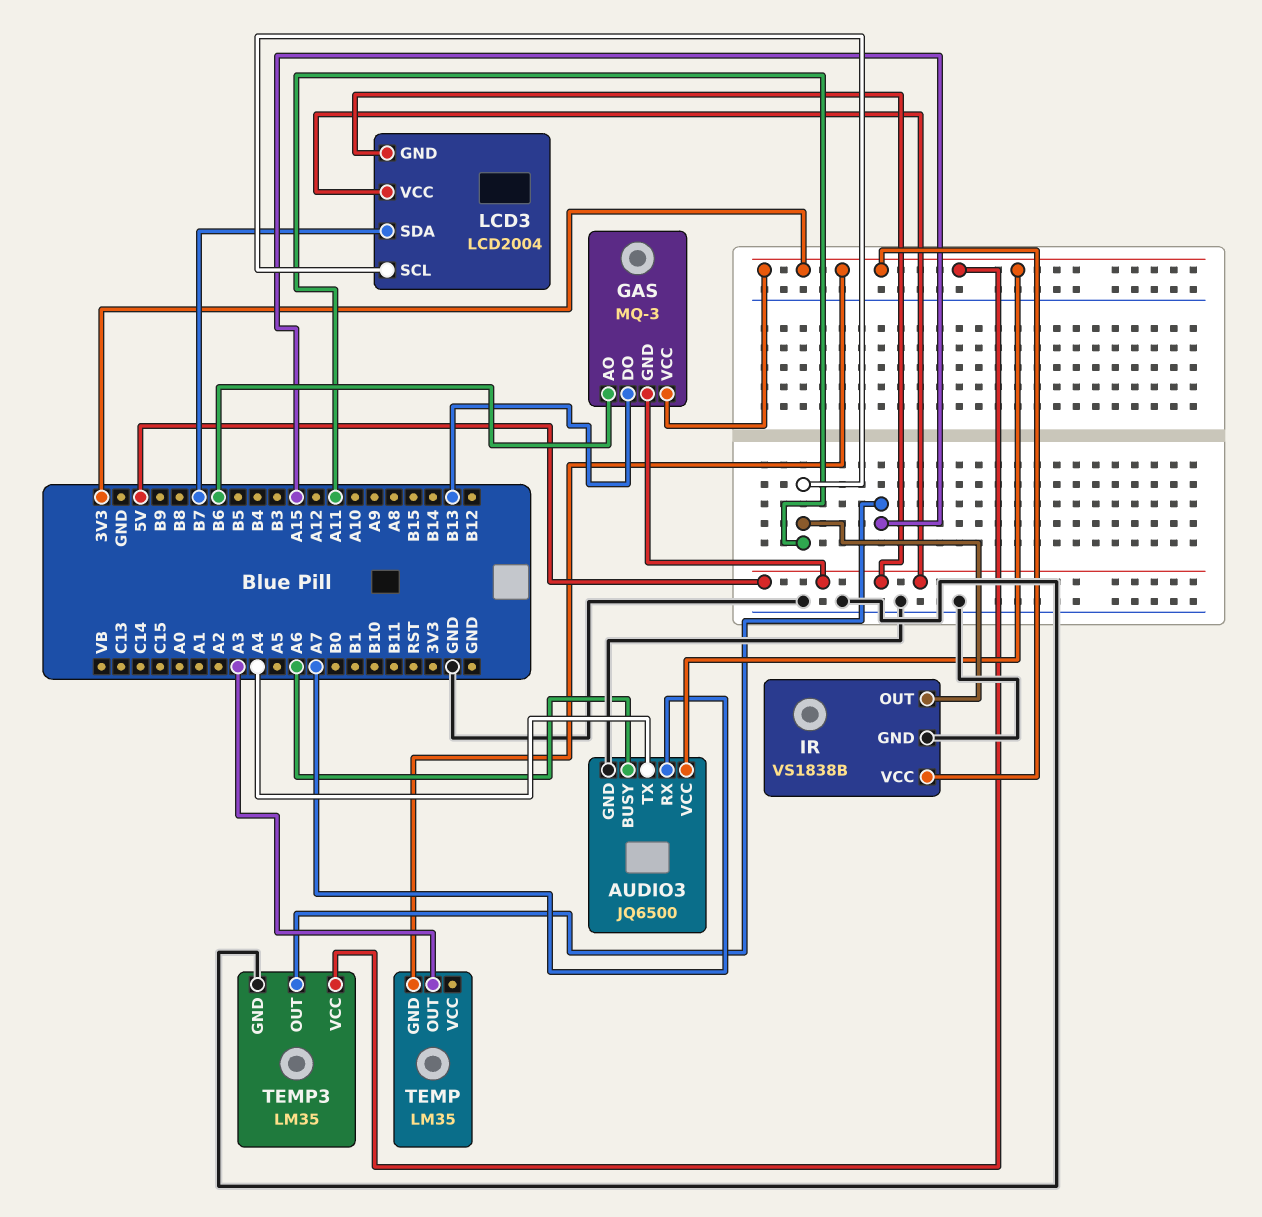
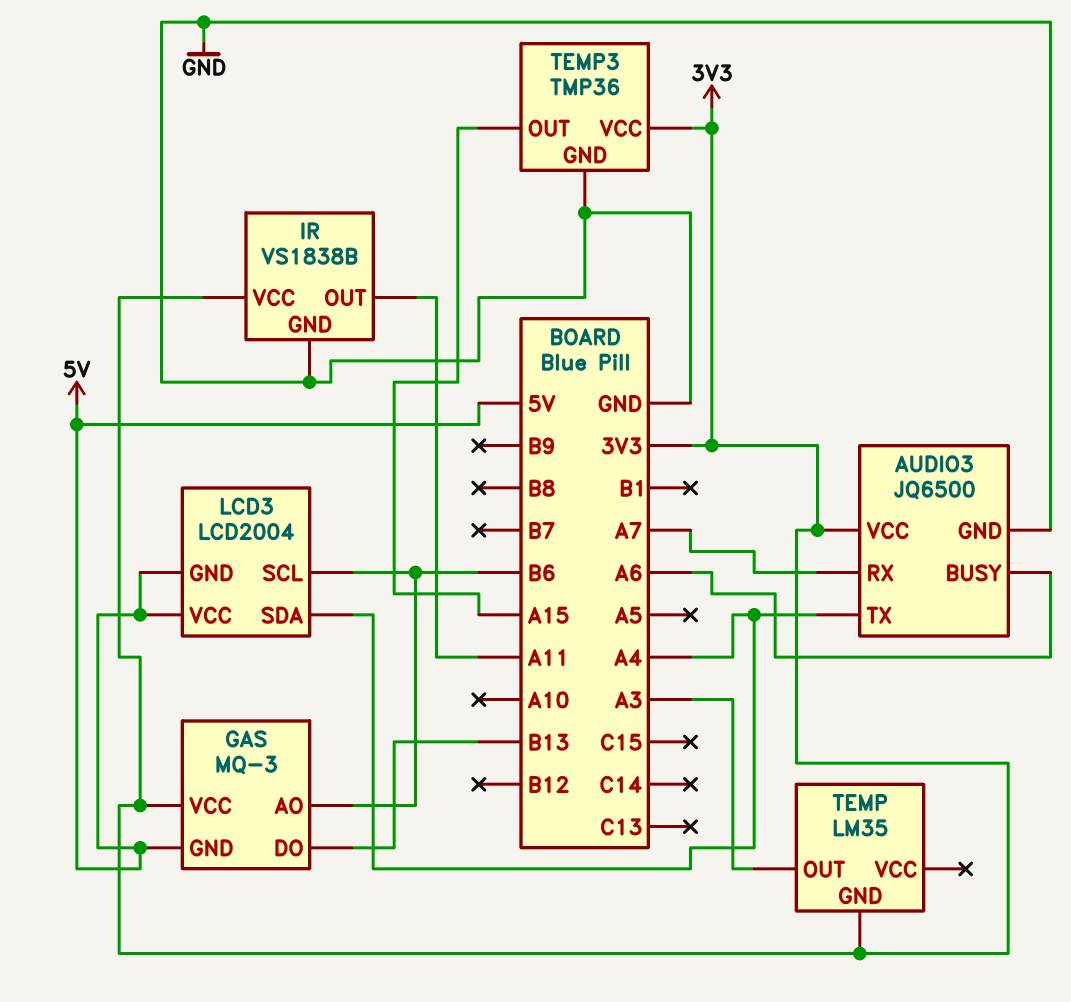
LCD3 pin SCL: A11 -> B6
LCD3 pin SDA: B7 -> A4
TEMP3: LM35 -> TMP36

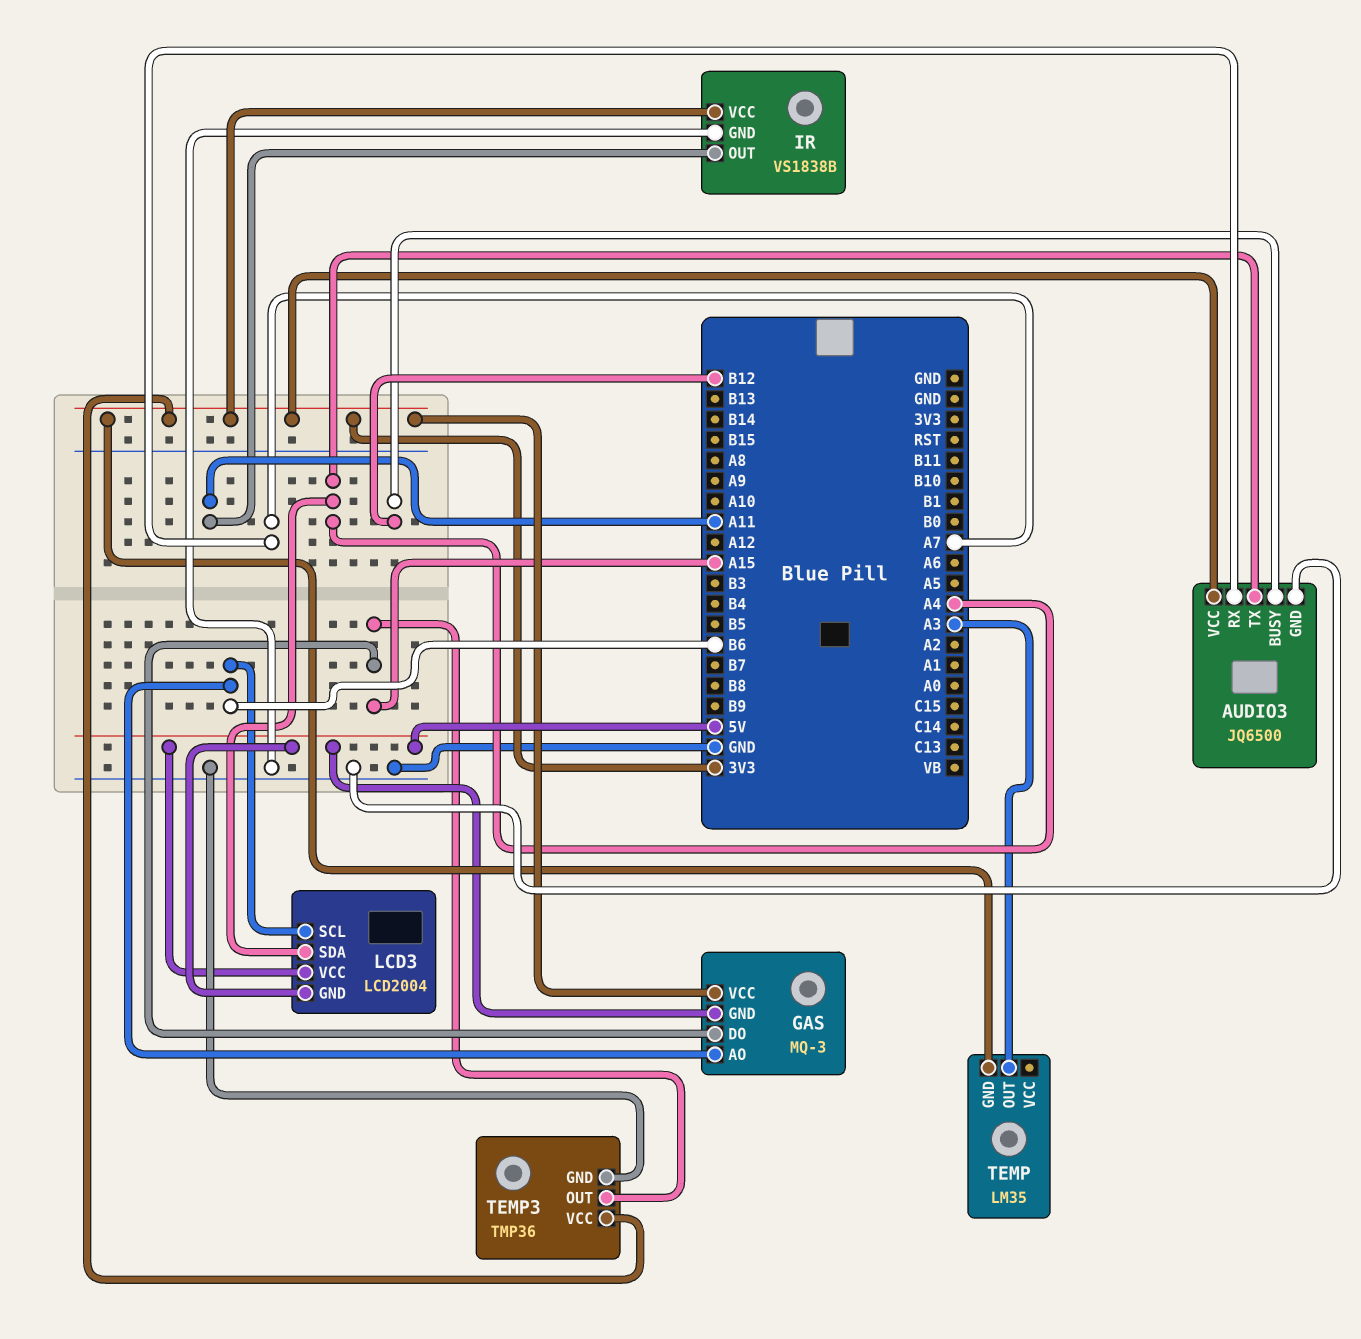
AUDIO3 pin BUSY: A6 -> B12
GAS pin DO: B13 -> A15

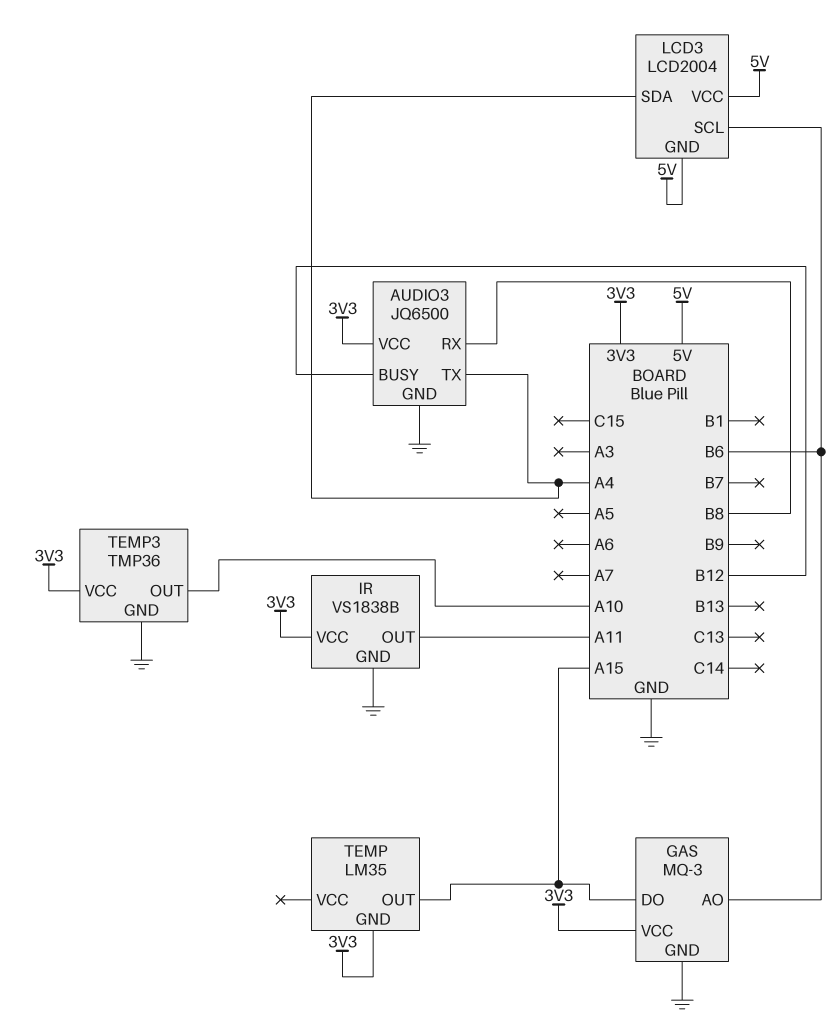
AUDIO3 pin RX: A7 -> B8
GAS pin GND: 5V -> GND
TEMP pin OUT: A3 -> A15
TEMP3 pin OUT: A15 -> A10

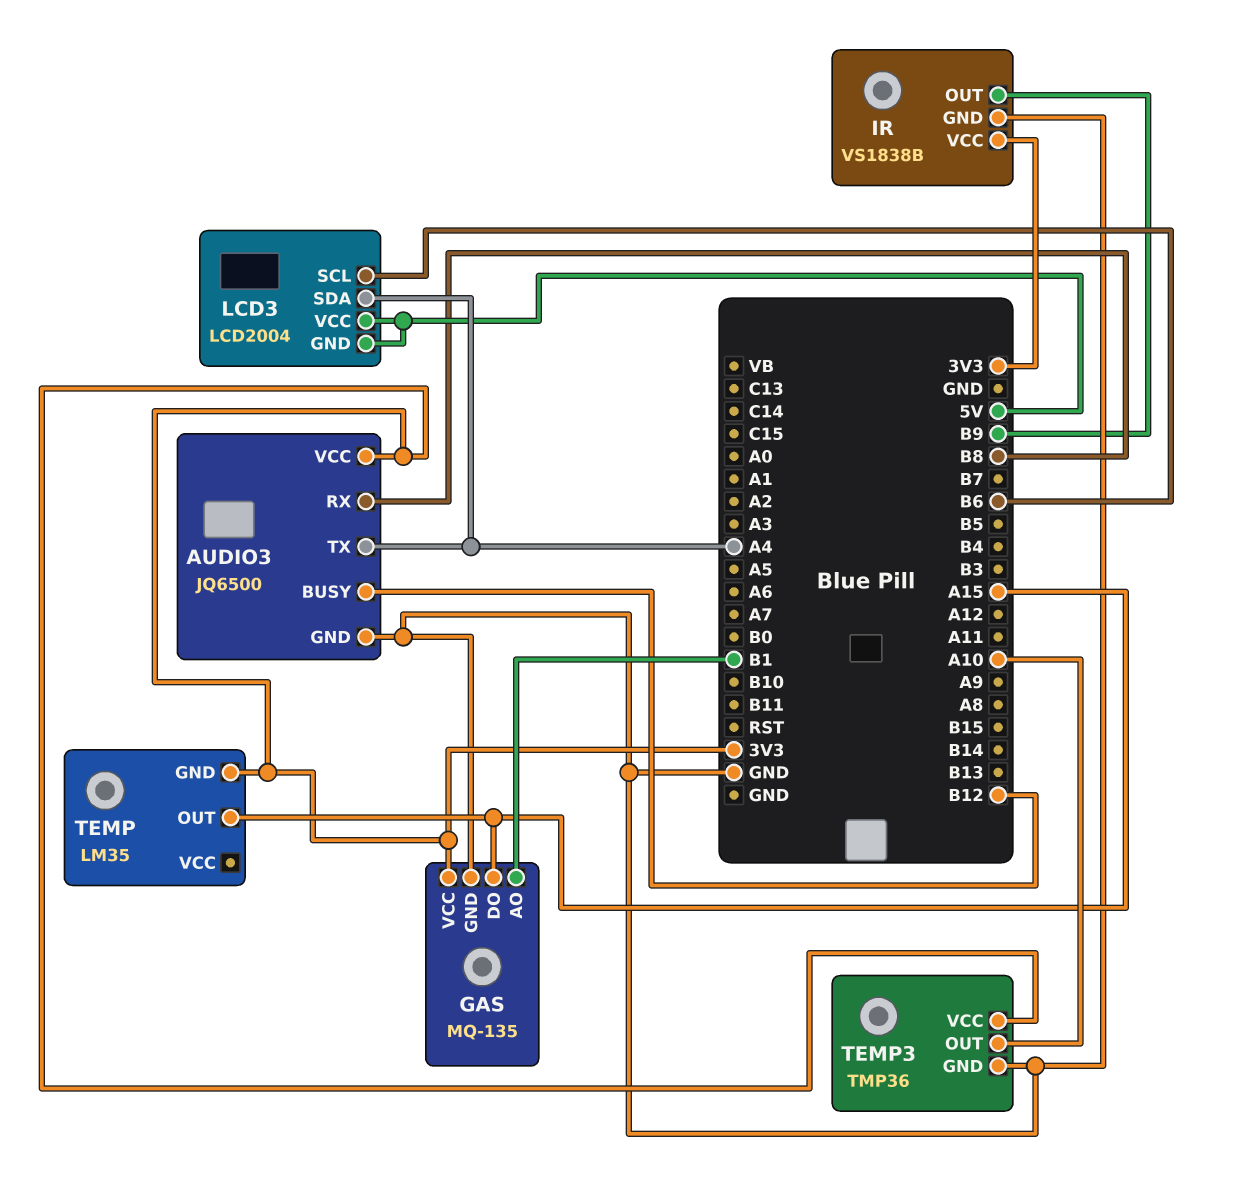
GAS: MQ-3 -> MQ-135
GAS pin AO: B6 -> B1
IR pin OUT: A11 -> B9

